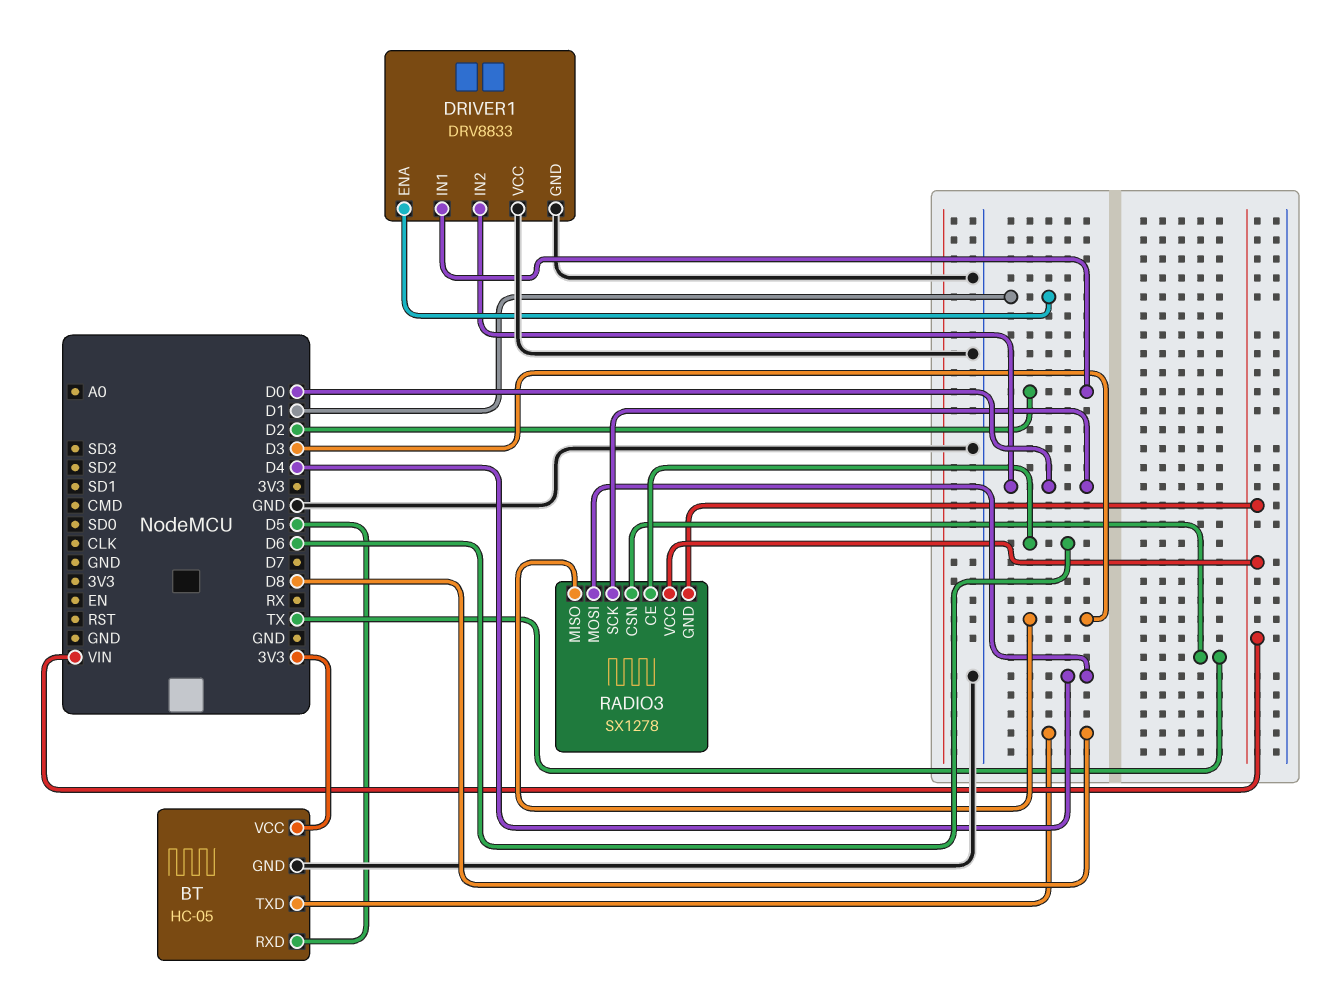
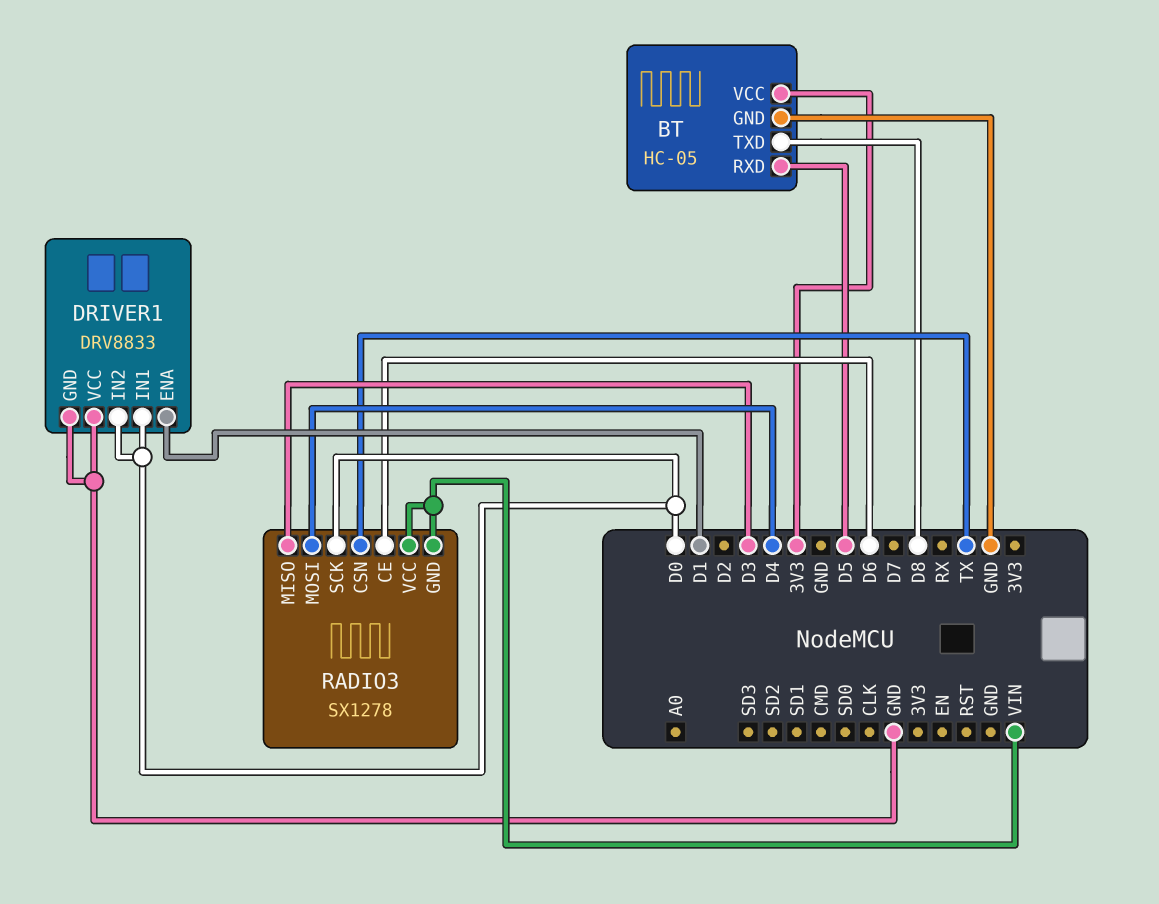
DRIVER1 pin IN1: D2 -> D0

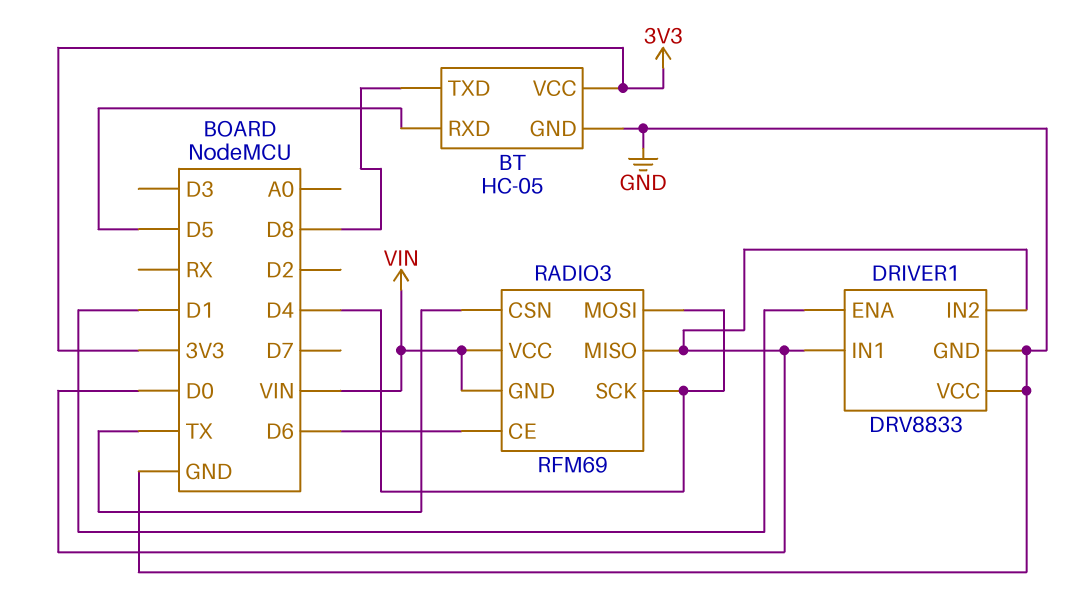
RADIO3: SX1278 -> RFM69
RADIO3 pin MISO: D3 -> D0
RADIO3 pin SCK: D0 -> D4

